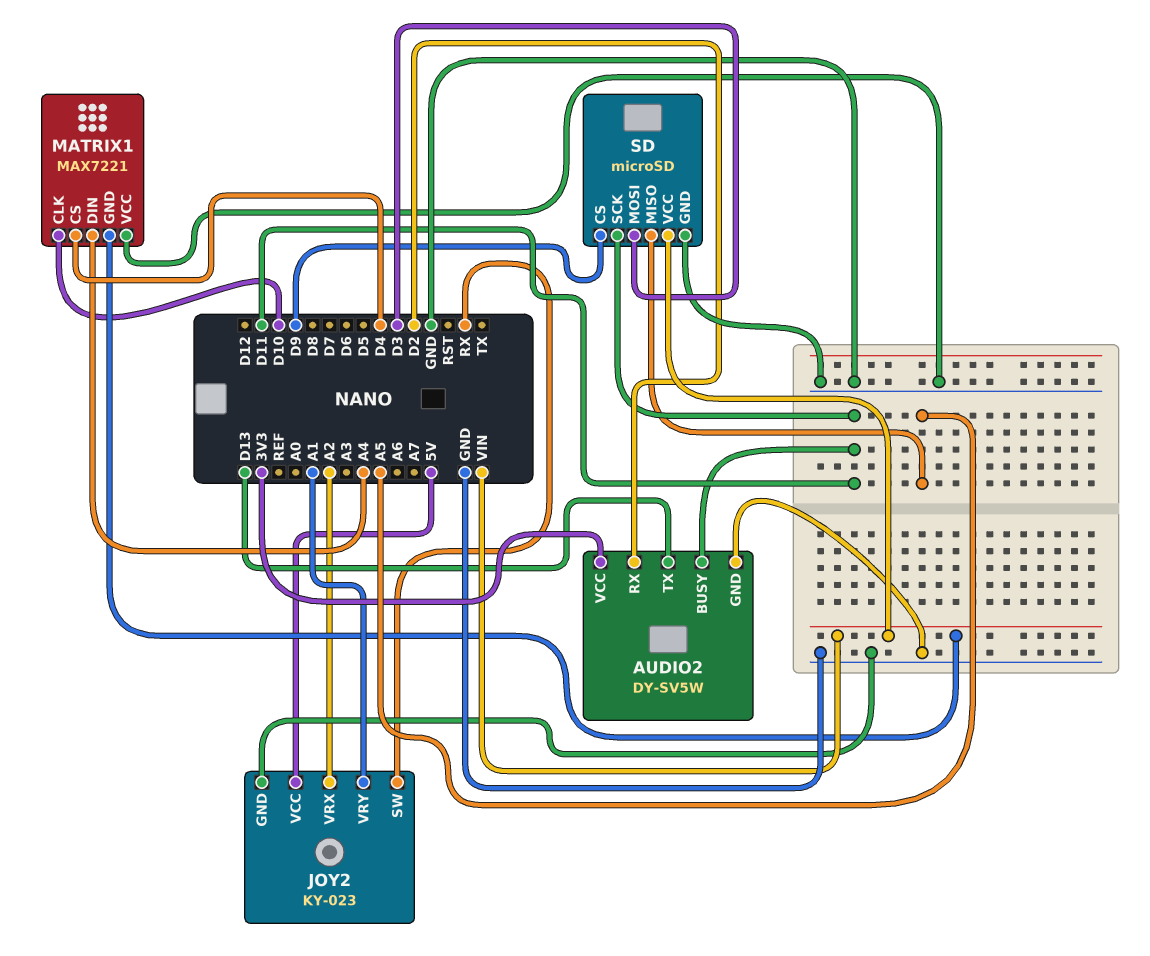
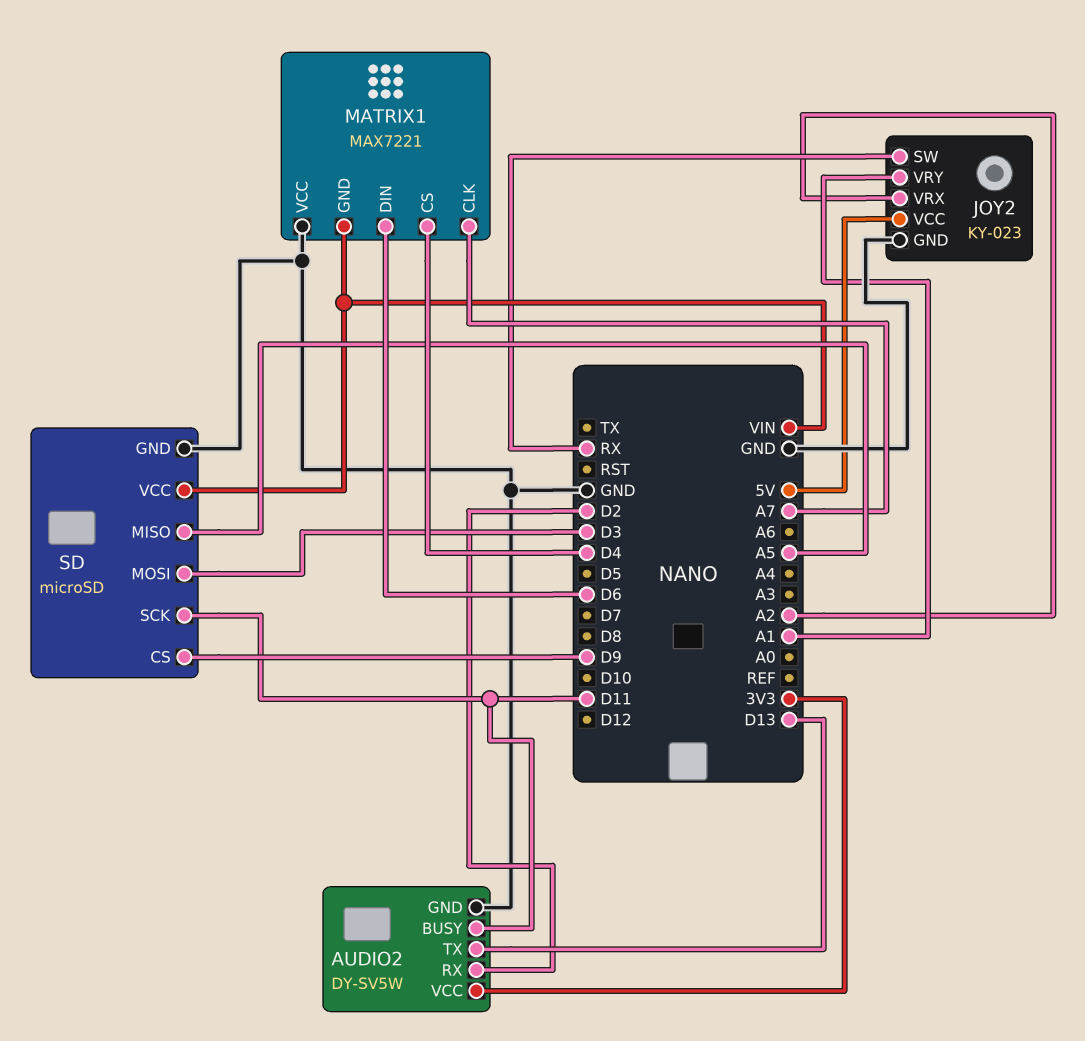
MATRIX1 pin CLK: D10 -> A7
MATRIX1 pin DIN: A4 -> D6

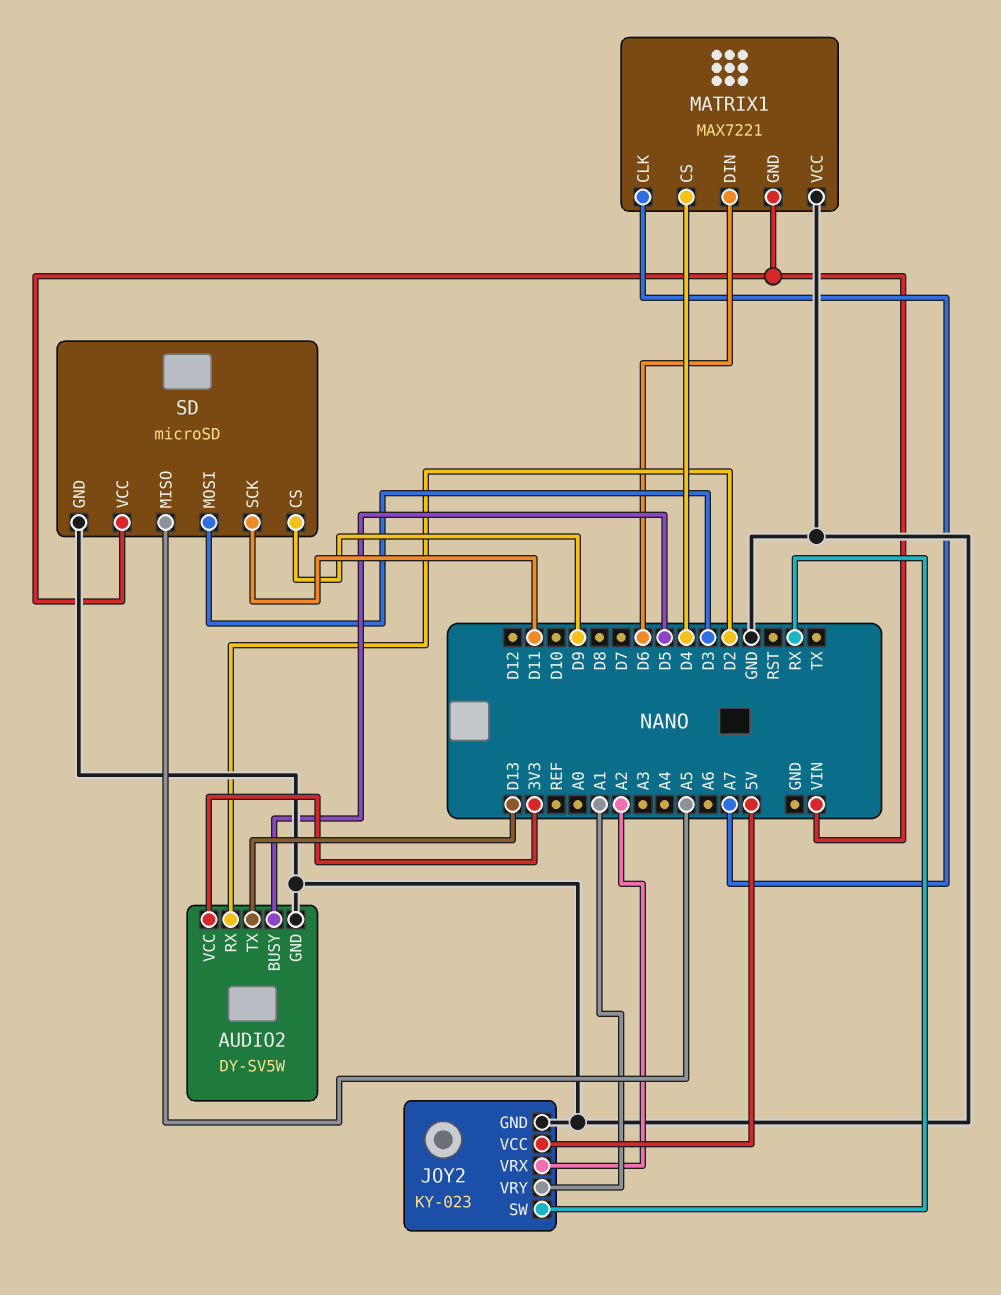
AUDIO2 pin BUSY: D11 -> D5

